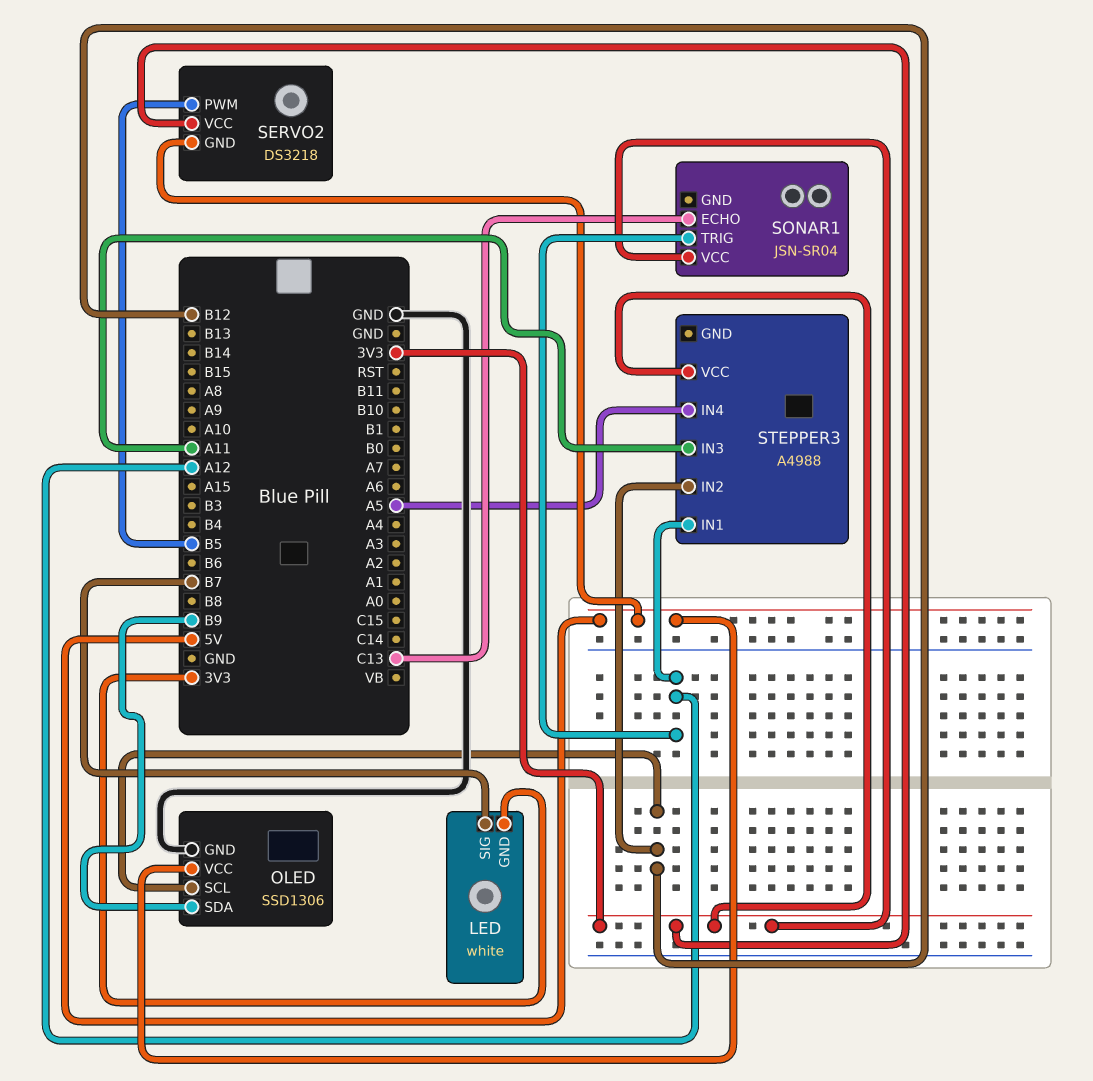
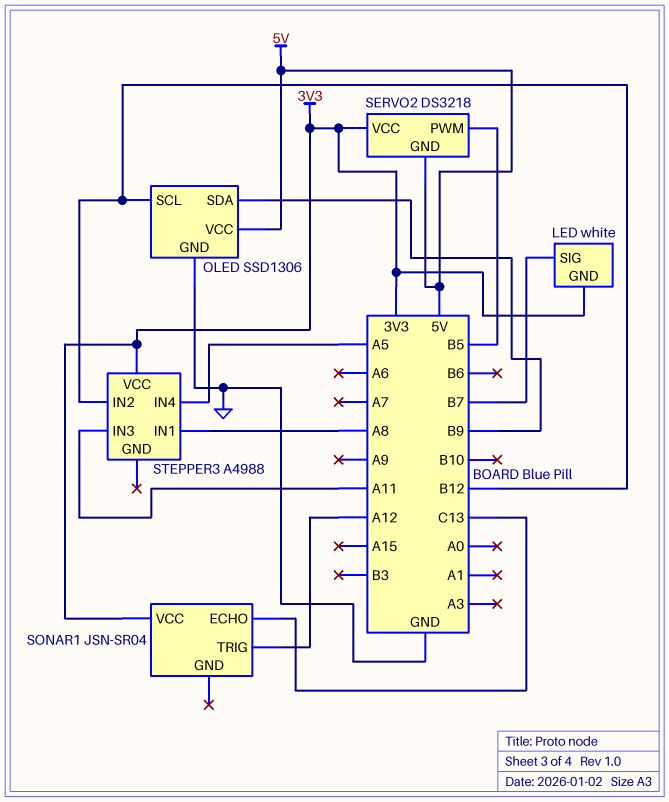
STEPPER3 pin IN1: A12 -> A8

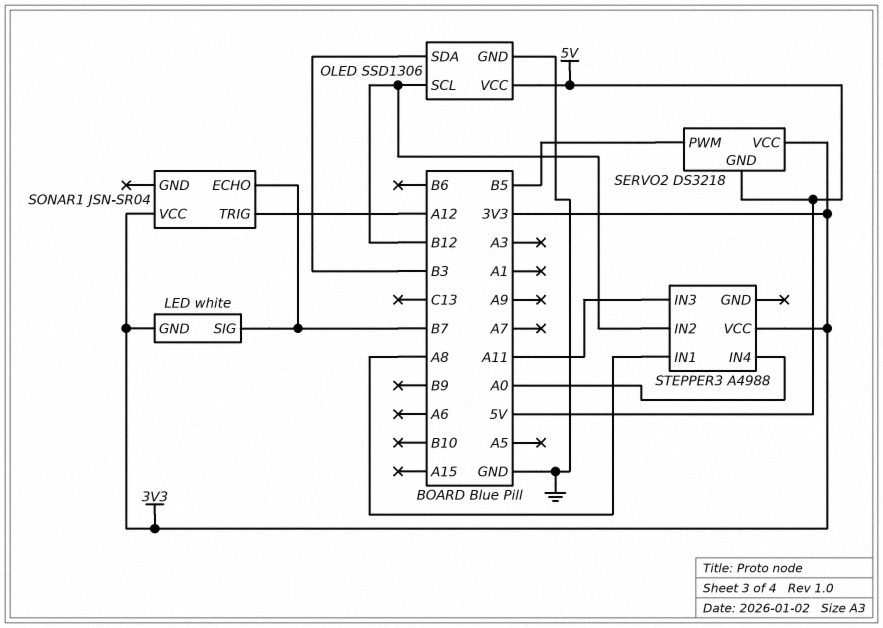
OLED pin SDA: B9 -> B3
SONAR1 pin ECHO: C13 -> B7
STEPPER3 pin IN4: A5 -> A0

